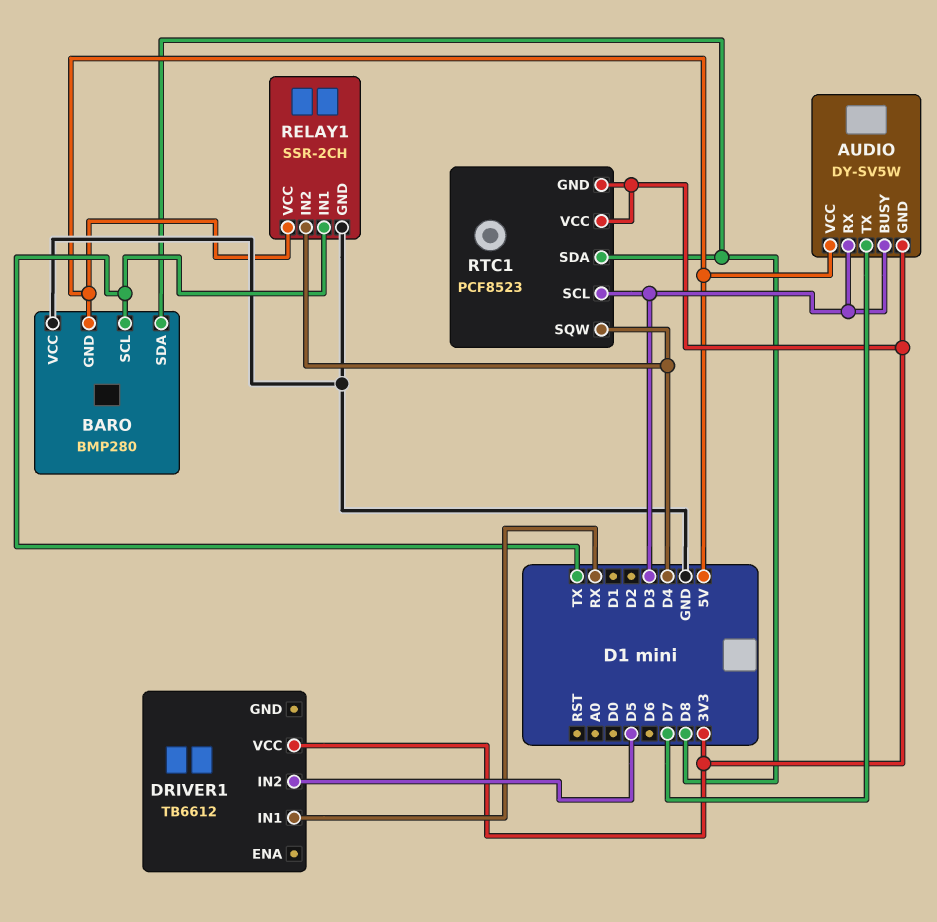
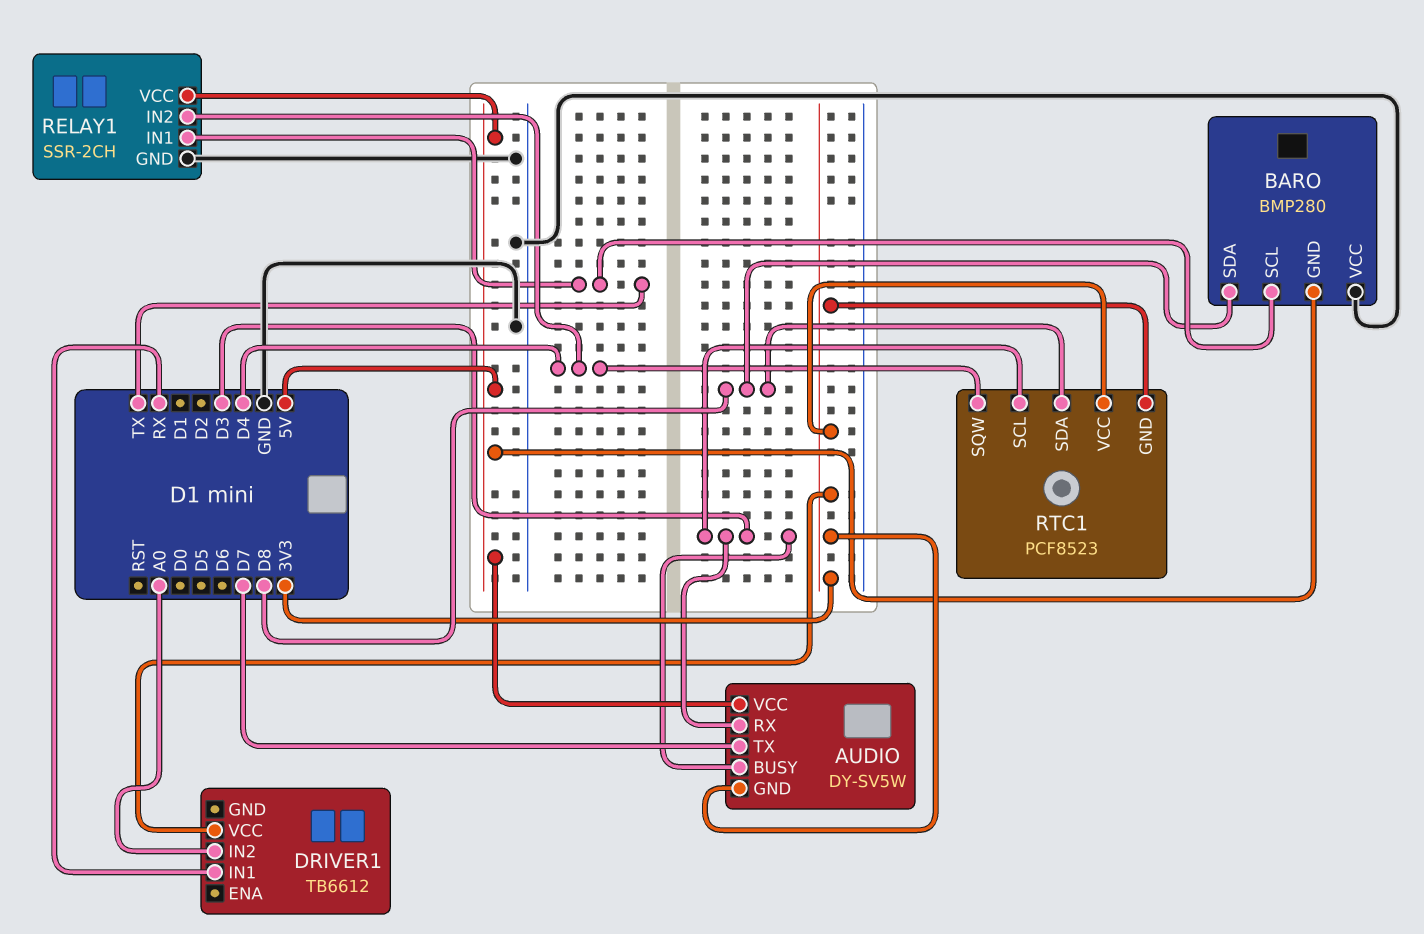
DRIVER1 pin IN2: D5 -> A0

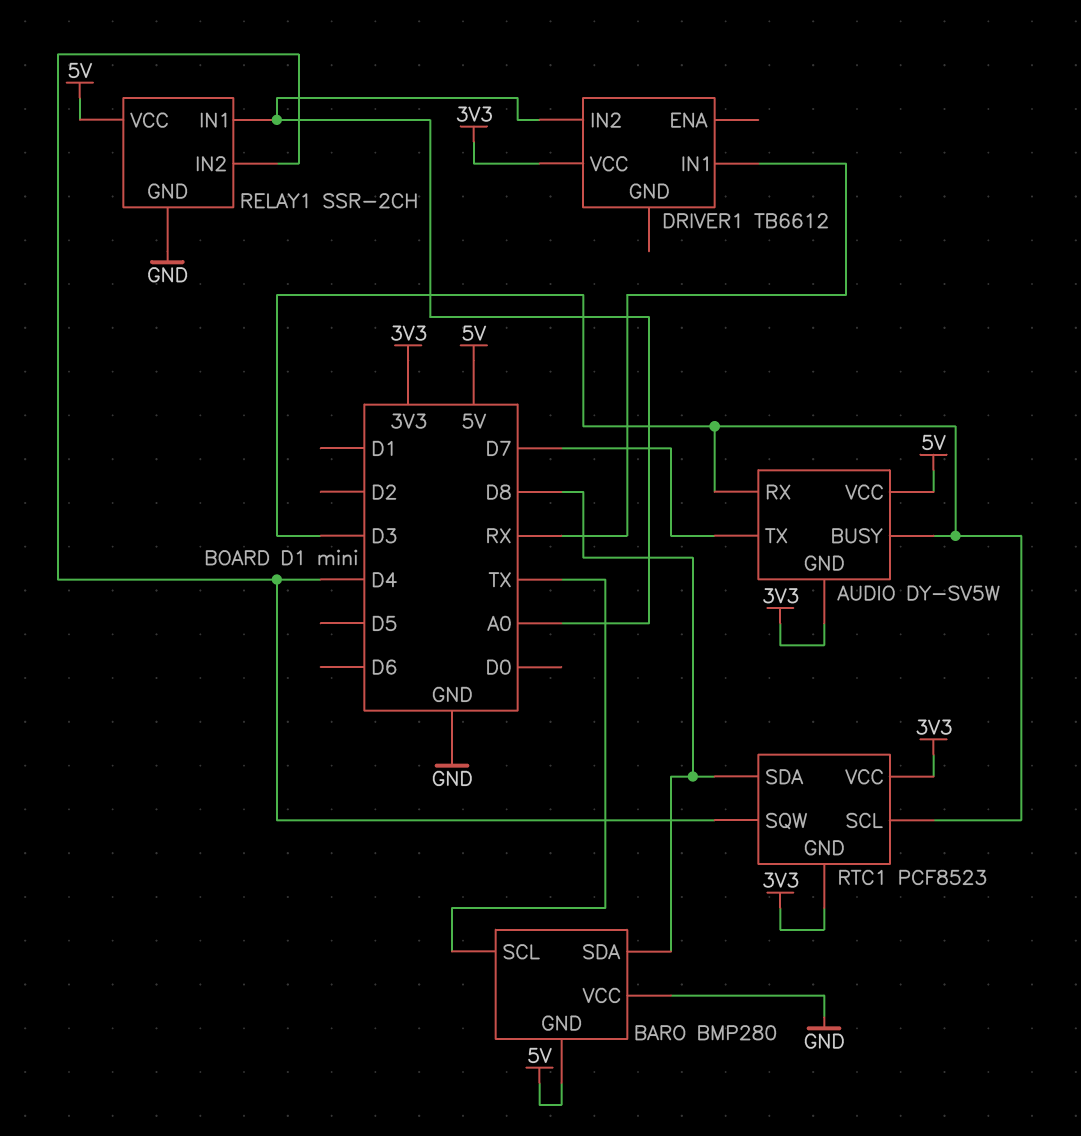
RELAY1 pin IN1: TX -> A0

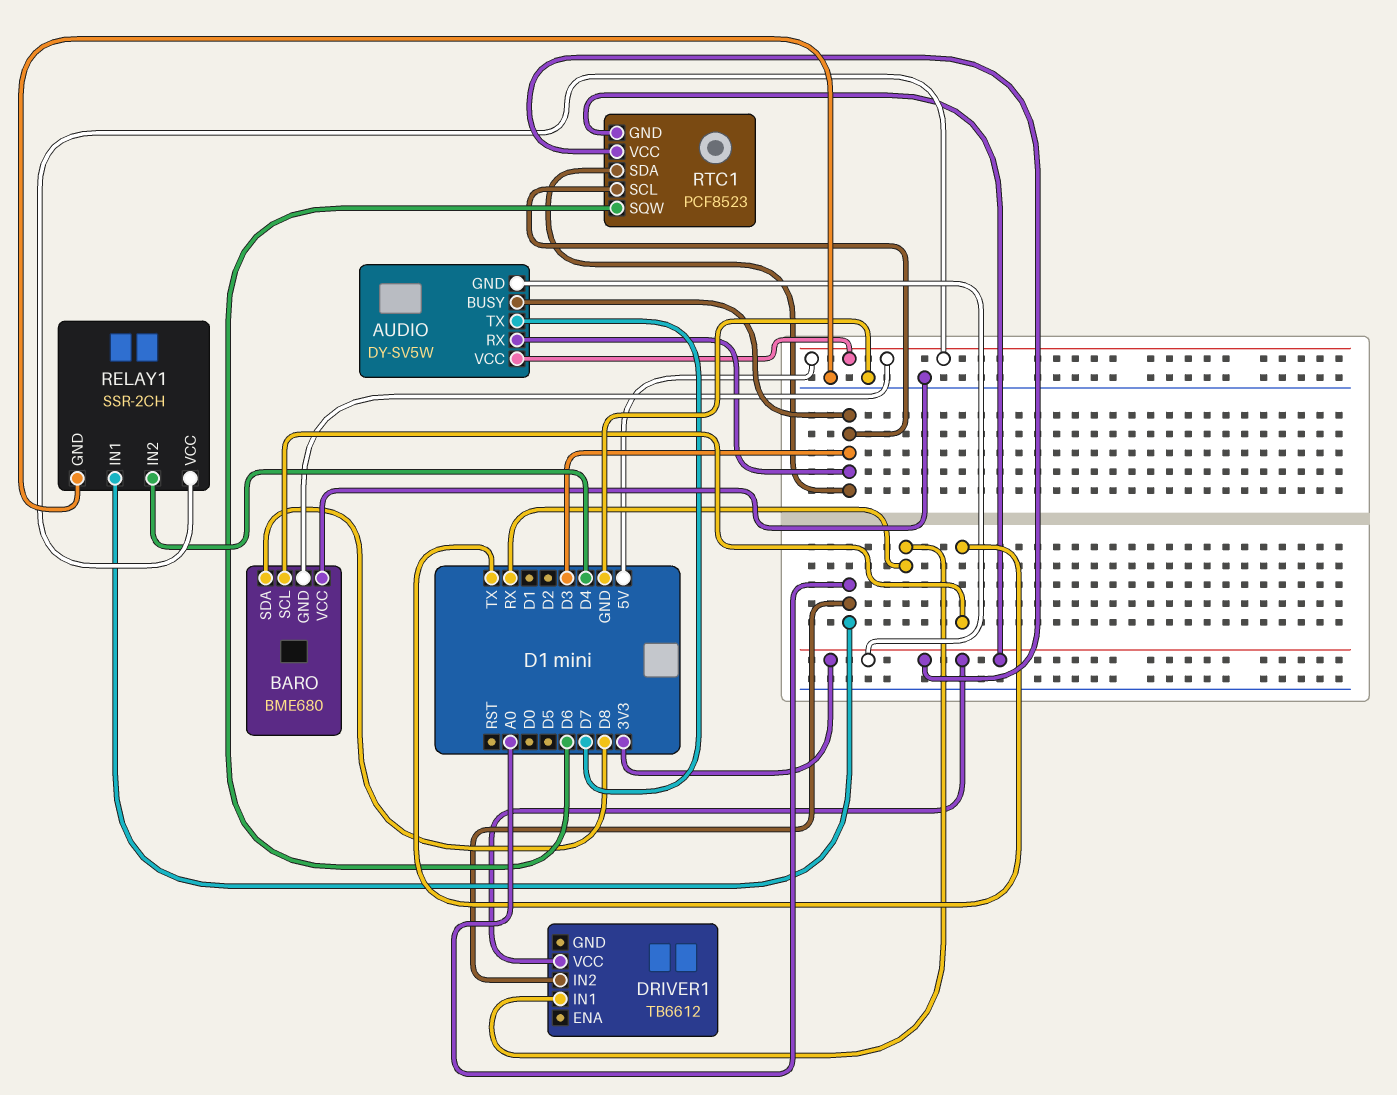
BARO: BMP280 -> BME680
RTC1 pin SDA: D8 -> D3
RTC1 pin SQW: D4 -> D6

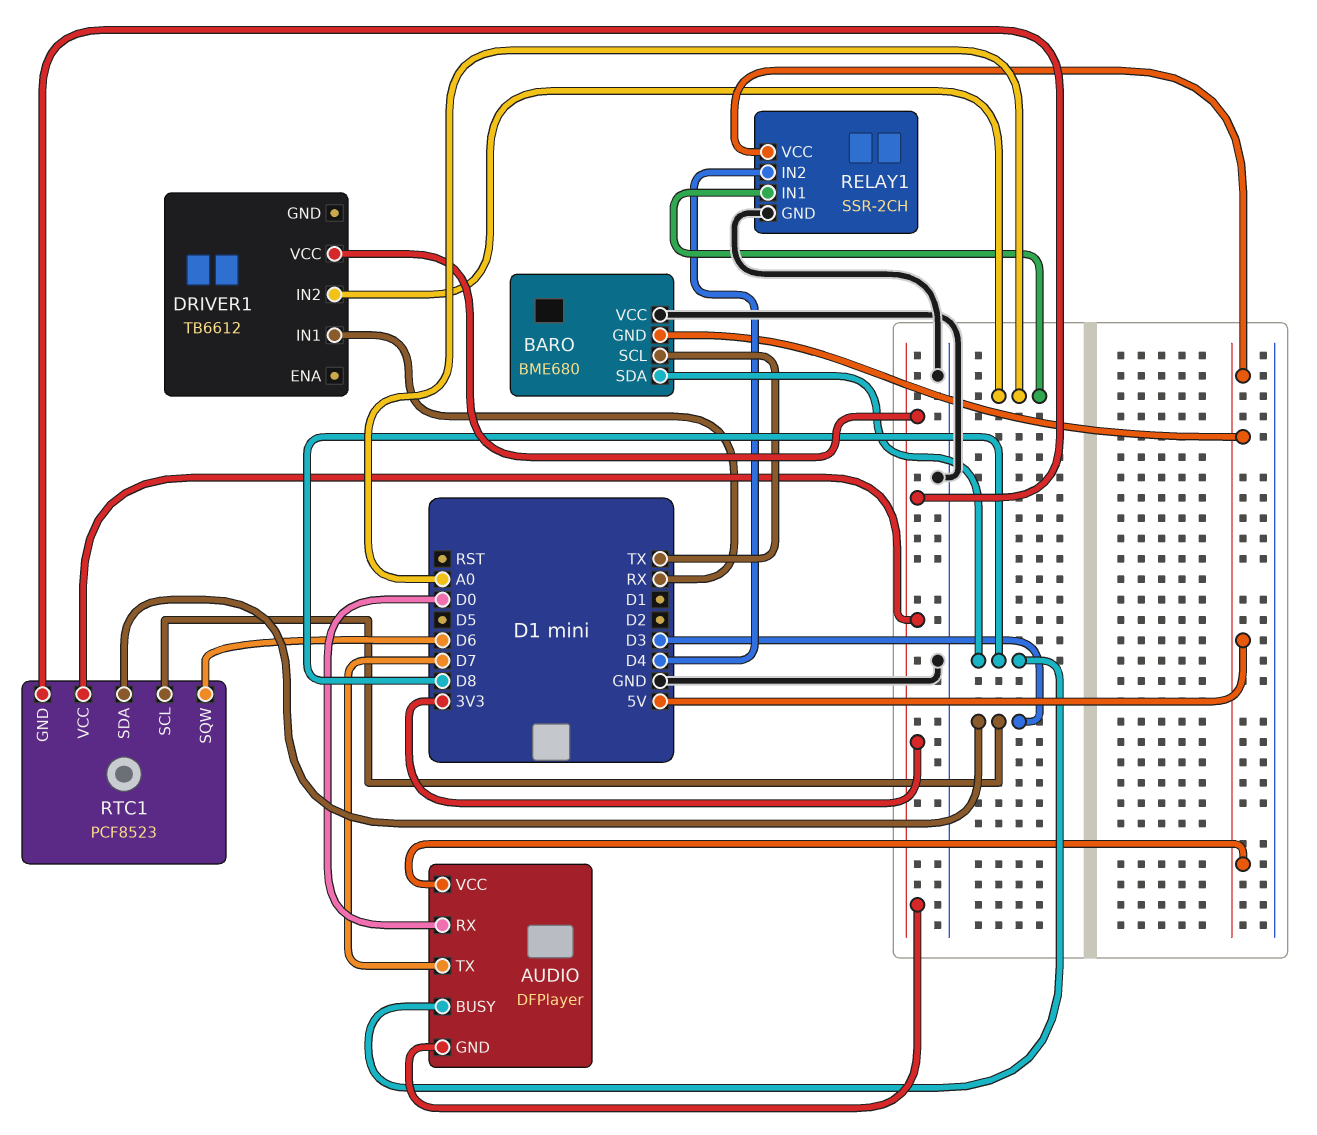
AUDIO: DY-SV5W -> DFPlayer
AUDIO pin BUSY: D3 -> D8
AUDIO pin RX: D3 -> D0

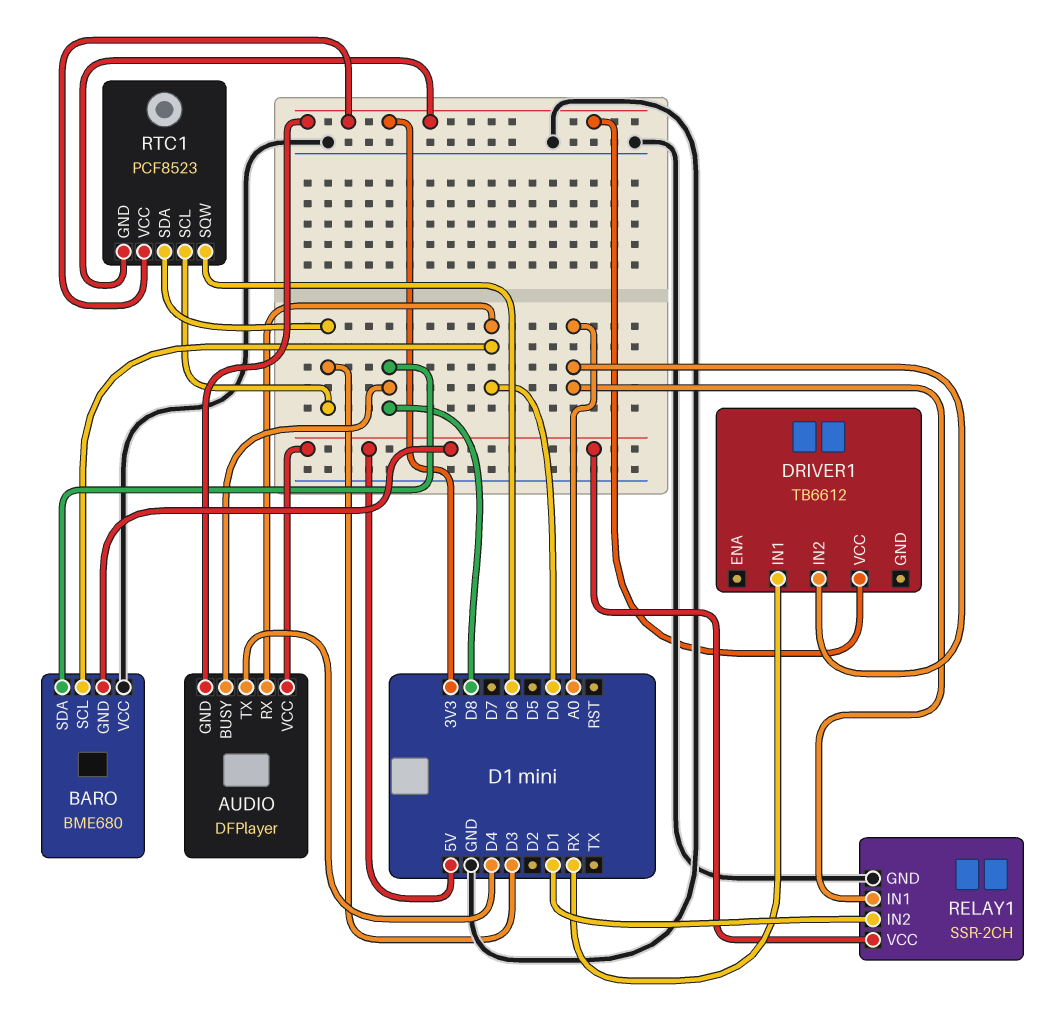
AUDIO pin TX: D7 -> D4
BARO pin SCL: TX -> D0
RELAY1 pin IN2: D4 -> D1

